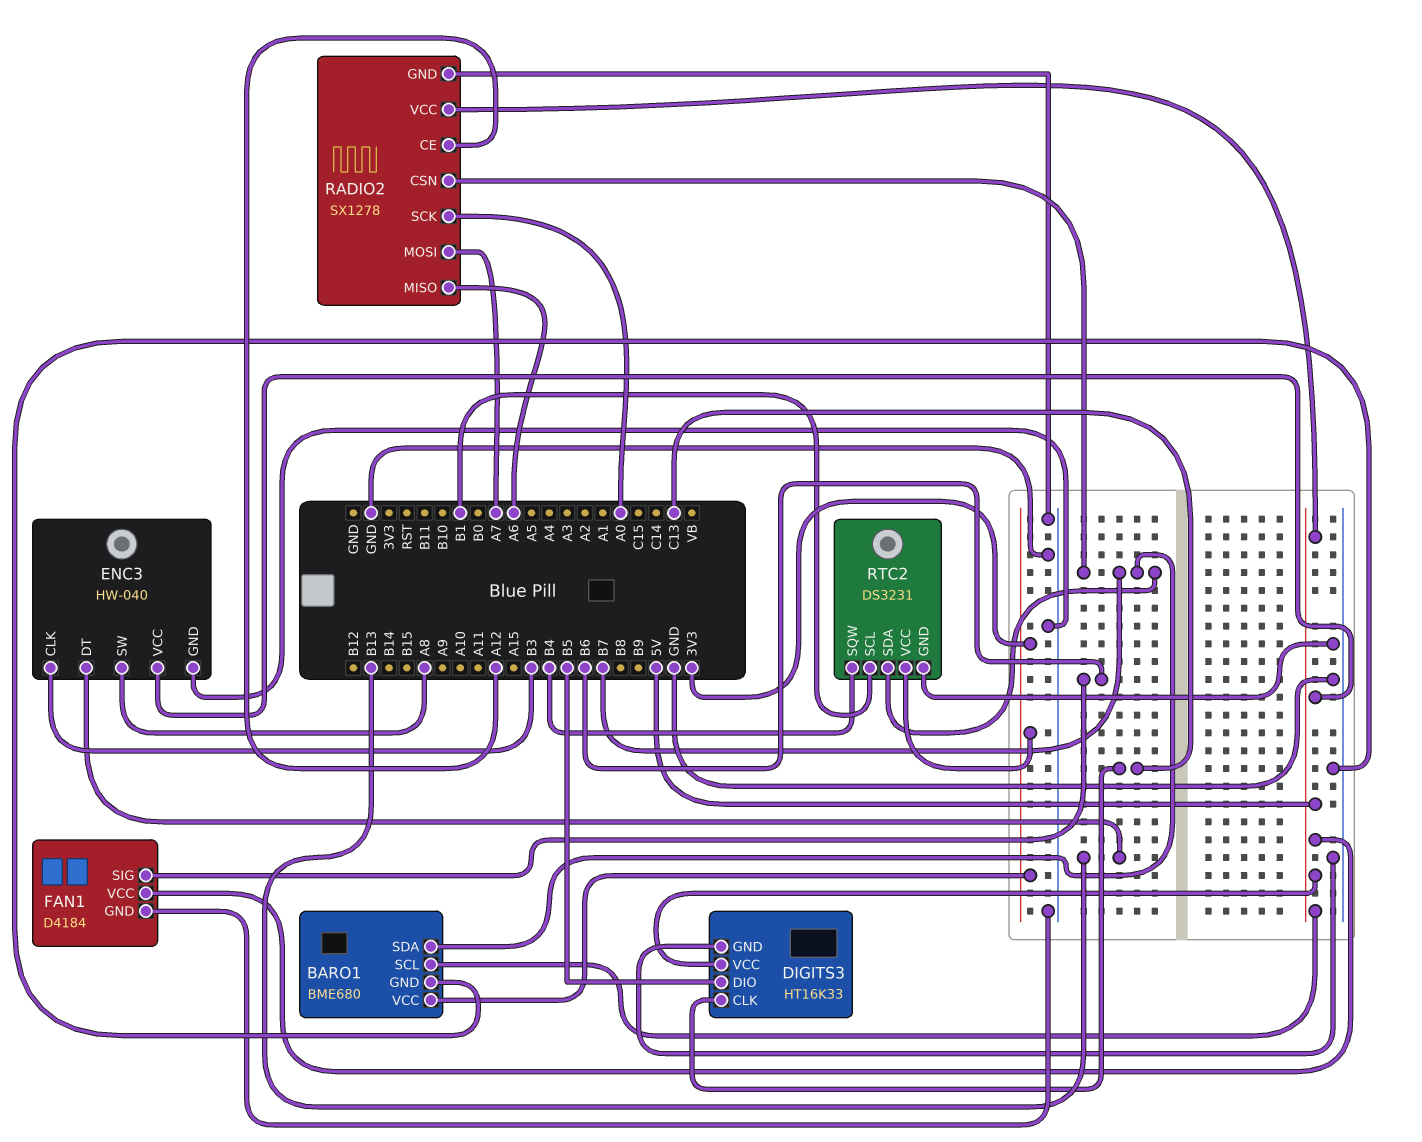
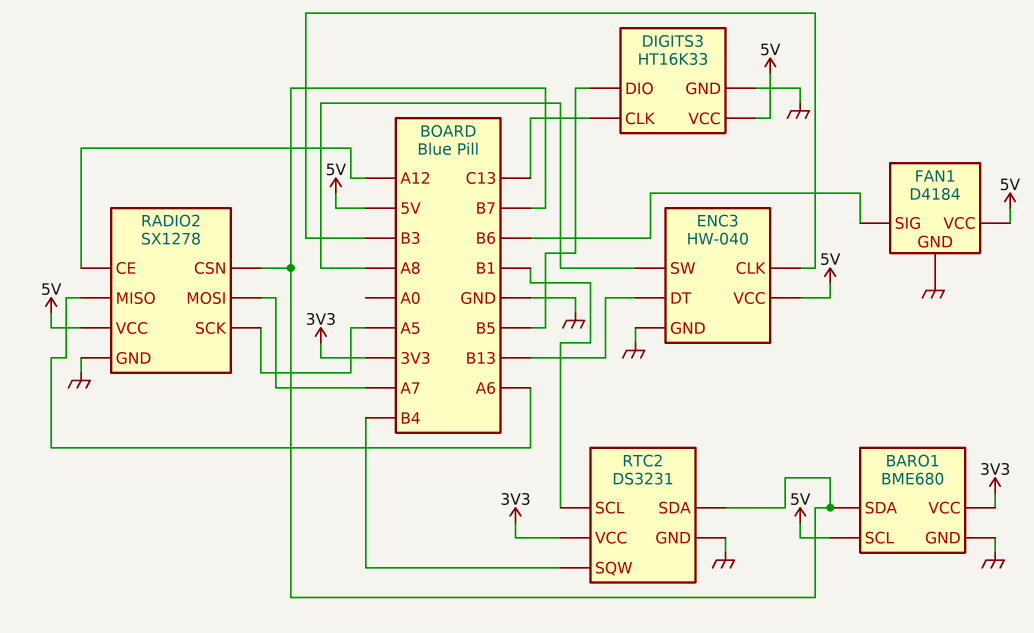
RADIO2 pin SCK: A0 -> A5

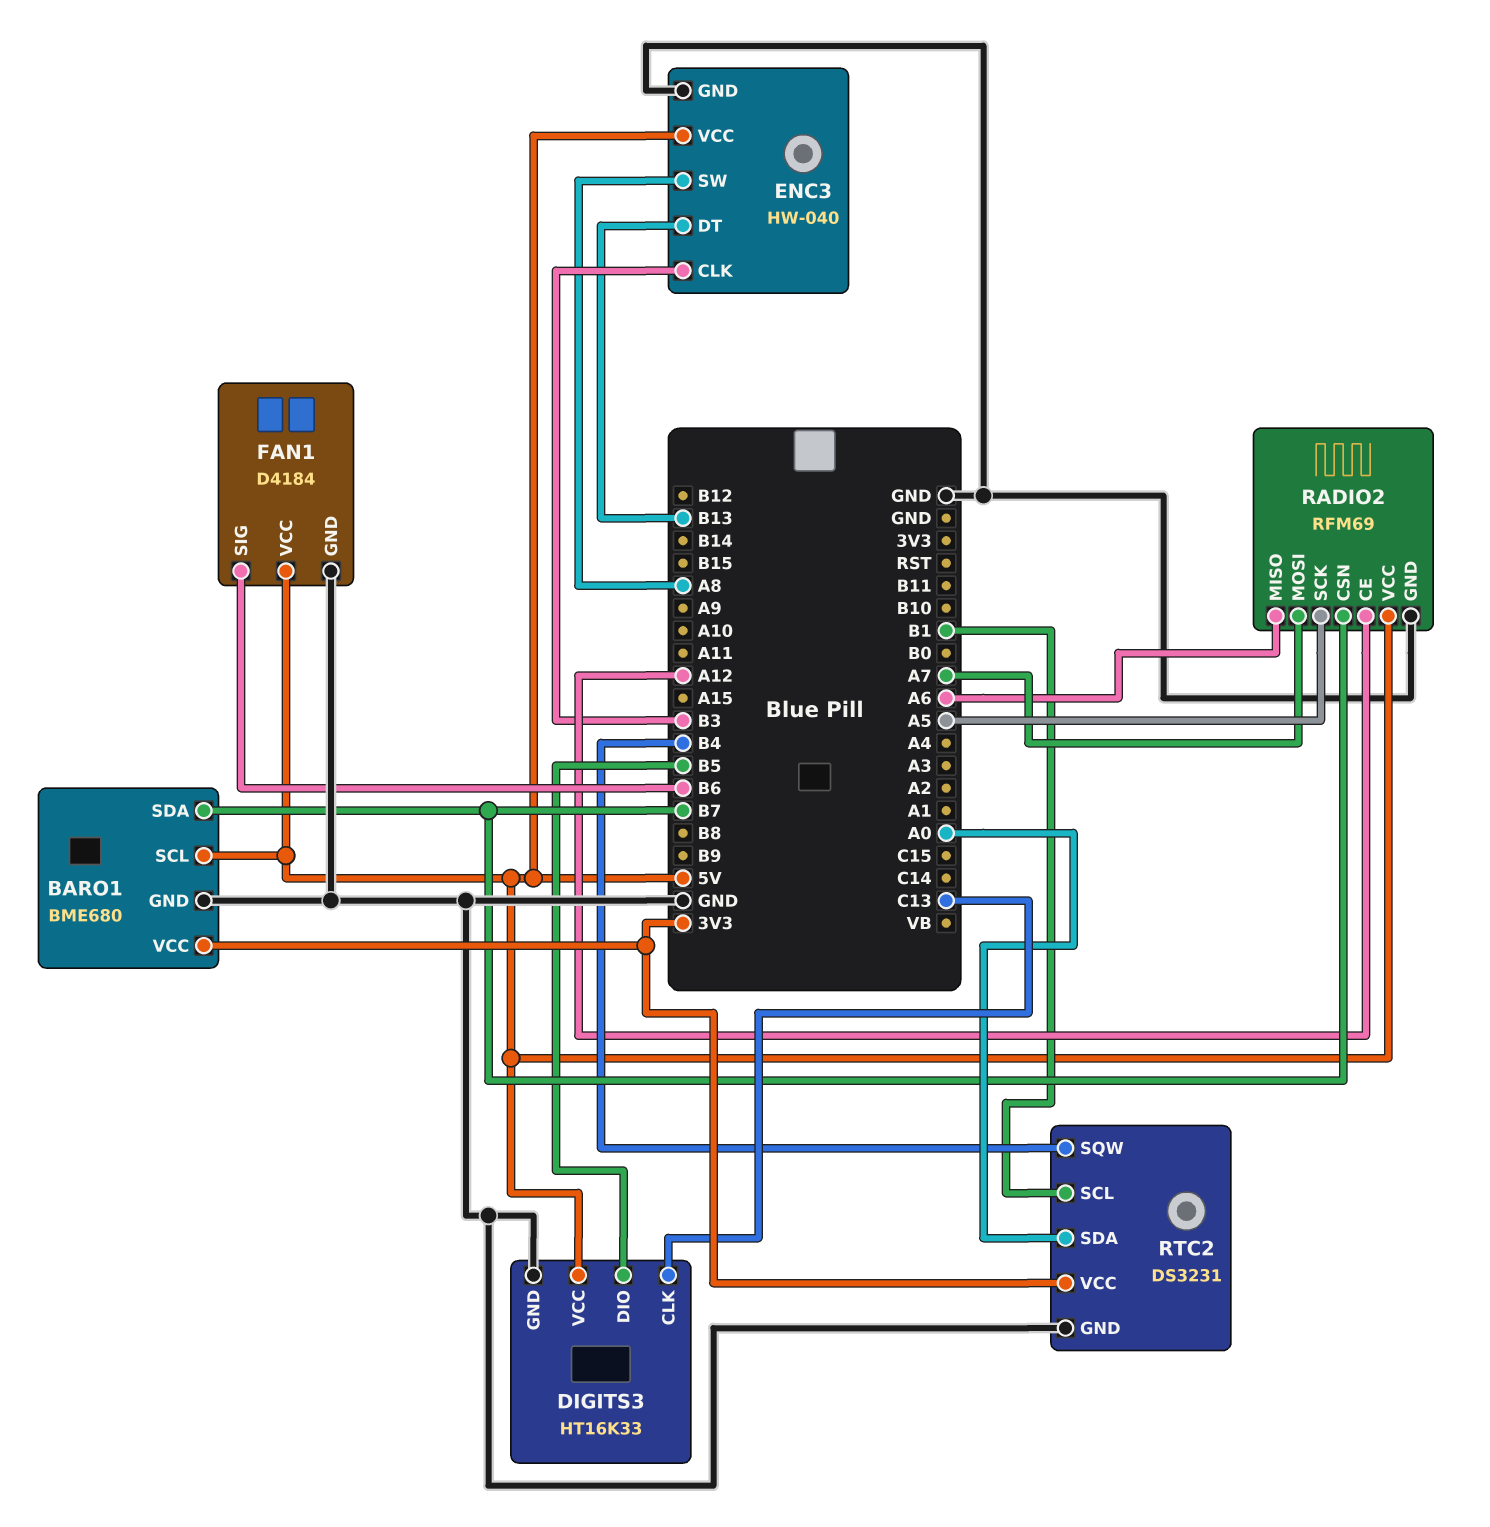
RADIO2: SX1278 -> RFM69
RTC2 pin SDA: B7 -> A0

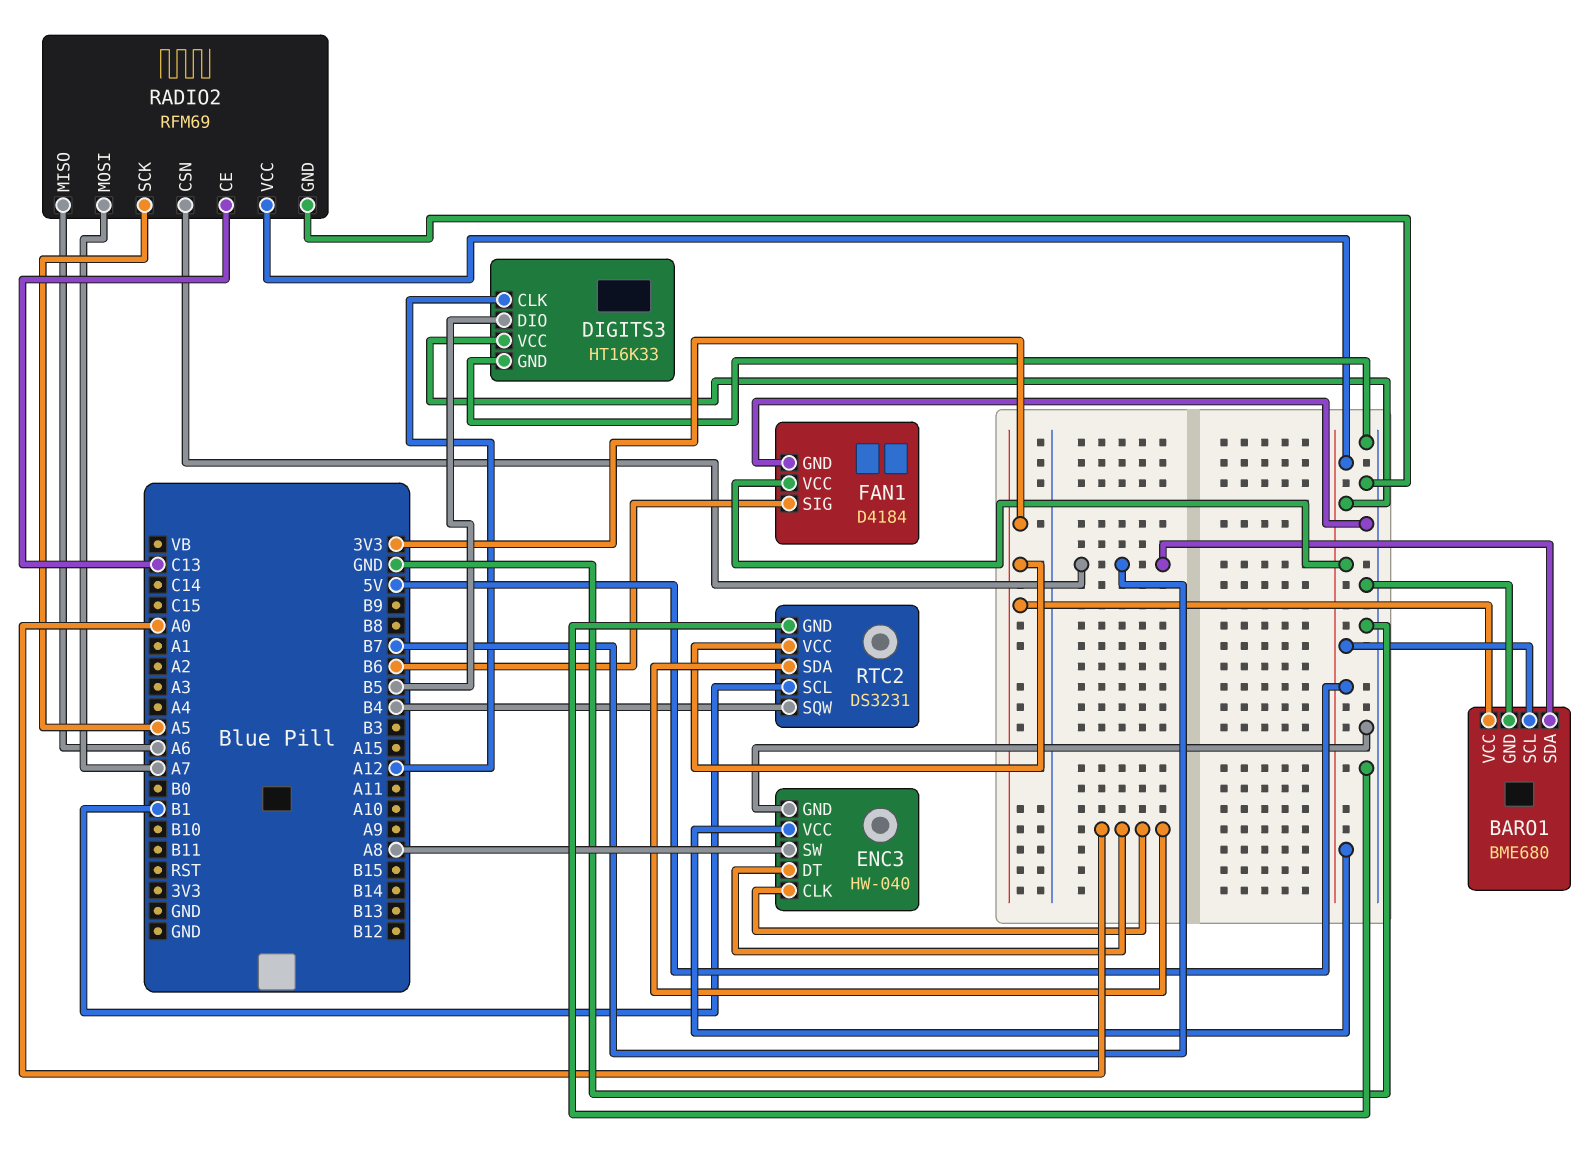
DIGITS3 pin CLK: C13 -> A12
ENC3 pin CLK: B3 -> A0
ENC3 pin DT: B13 -> A0
RADIO2 pin CE: A12 -> C13

